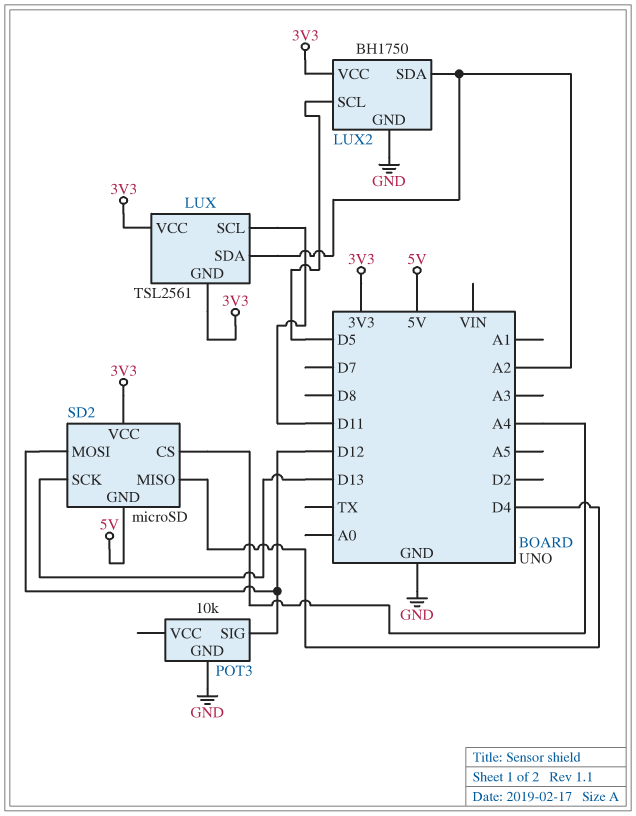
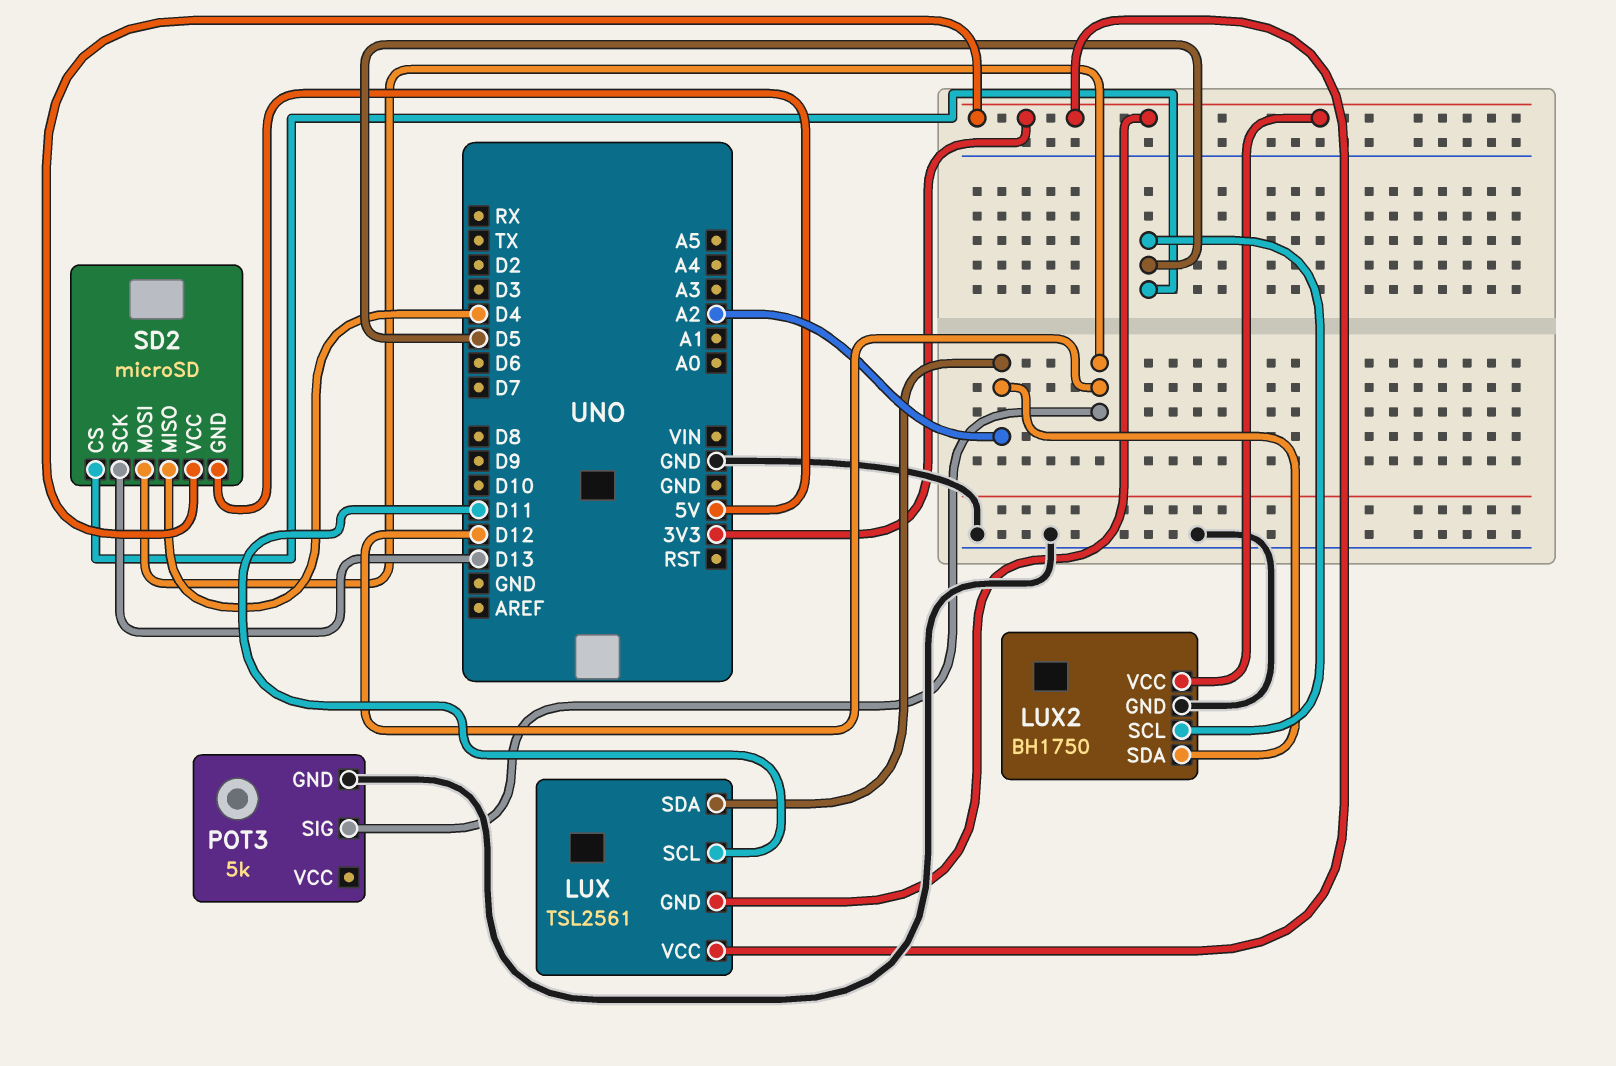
POT3: 10k -> 5k
SD2 pin CS: A4 -> D5

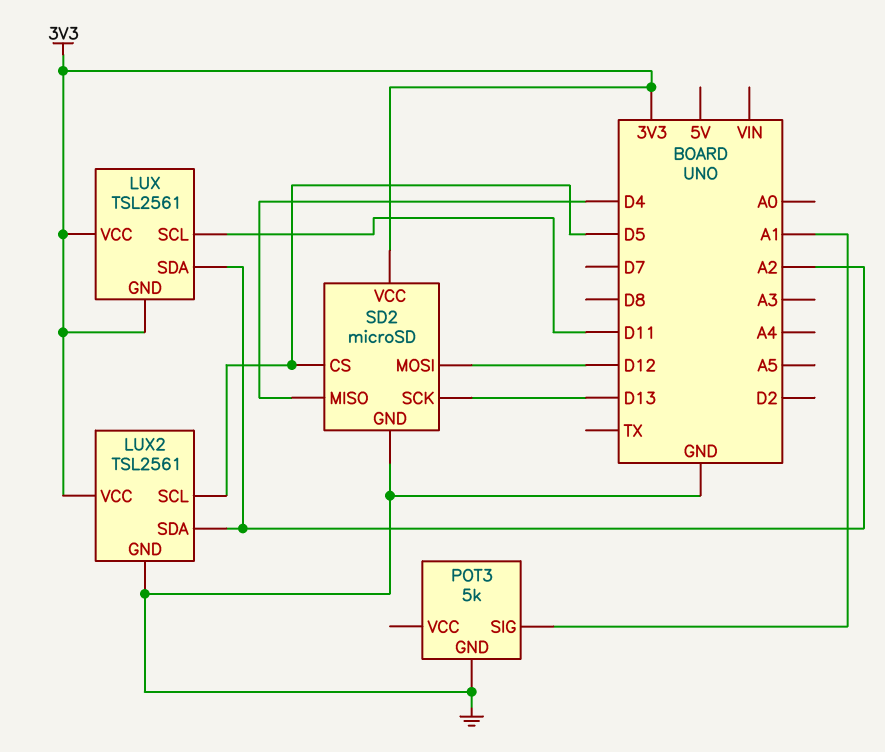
LUX2: BH1750 -> TSL2561
POT3 pin SIG: D12 -> A1
SD2 pin GND: 5V -> GND

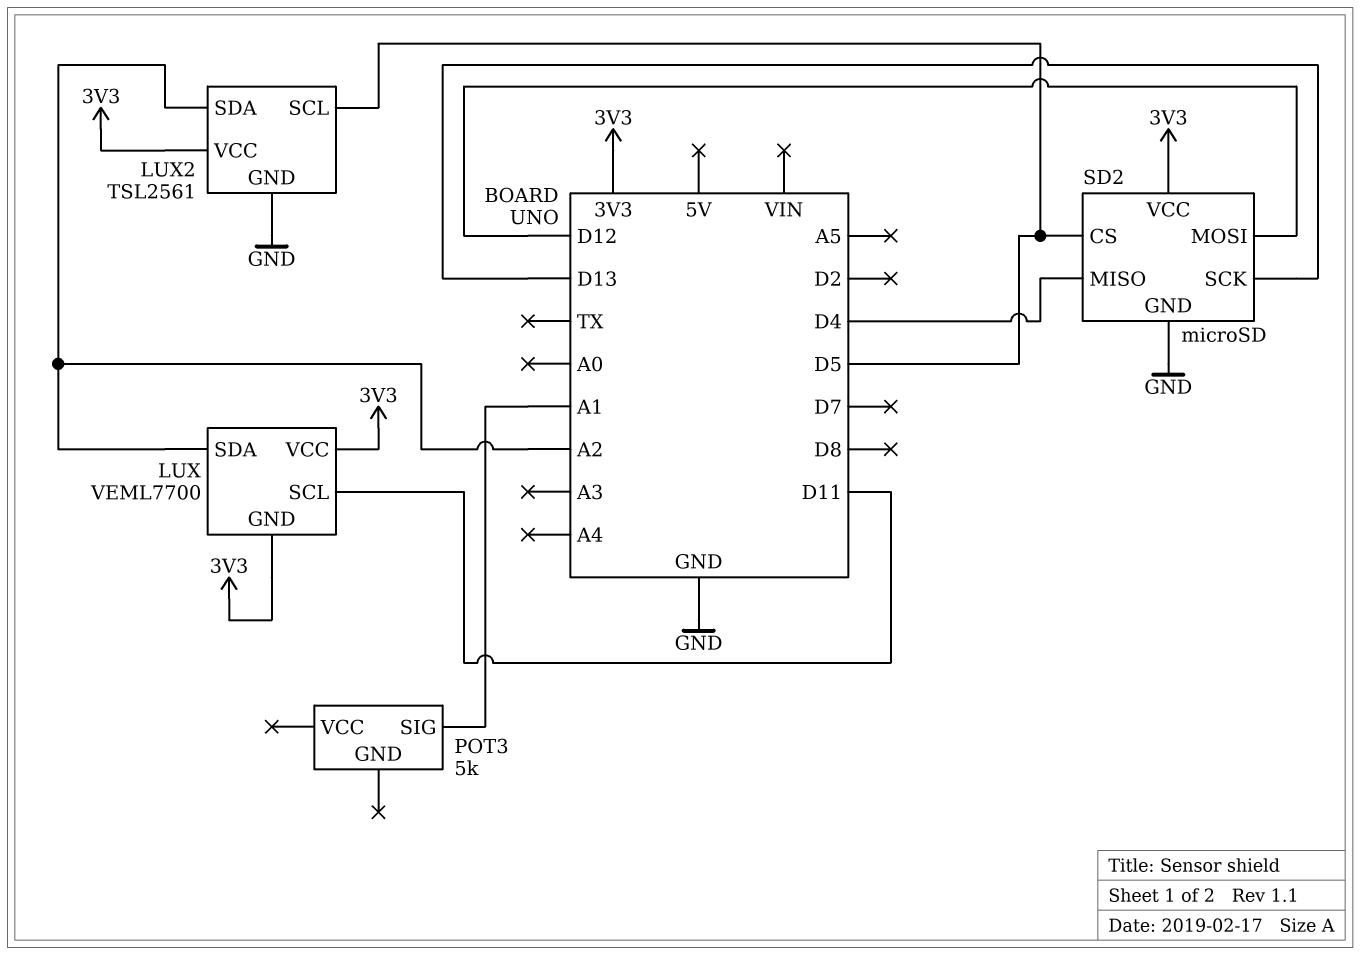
LUX: TSL2561 -> VEML7700
POT3 pin GND: GND -> none

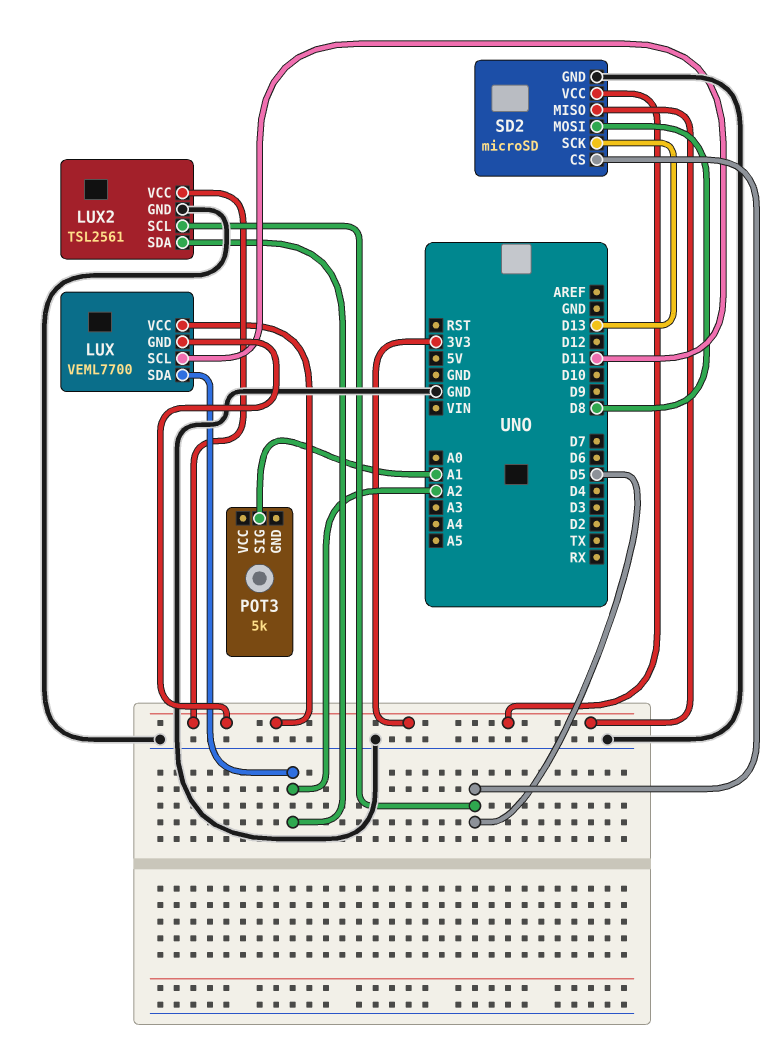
SD2 pin MISO: D4 -> 3V3
SD2 pin MOSI: D12 -> D8

